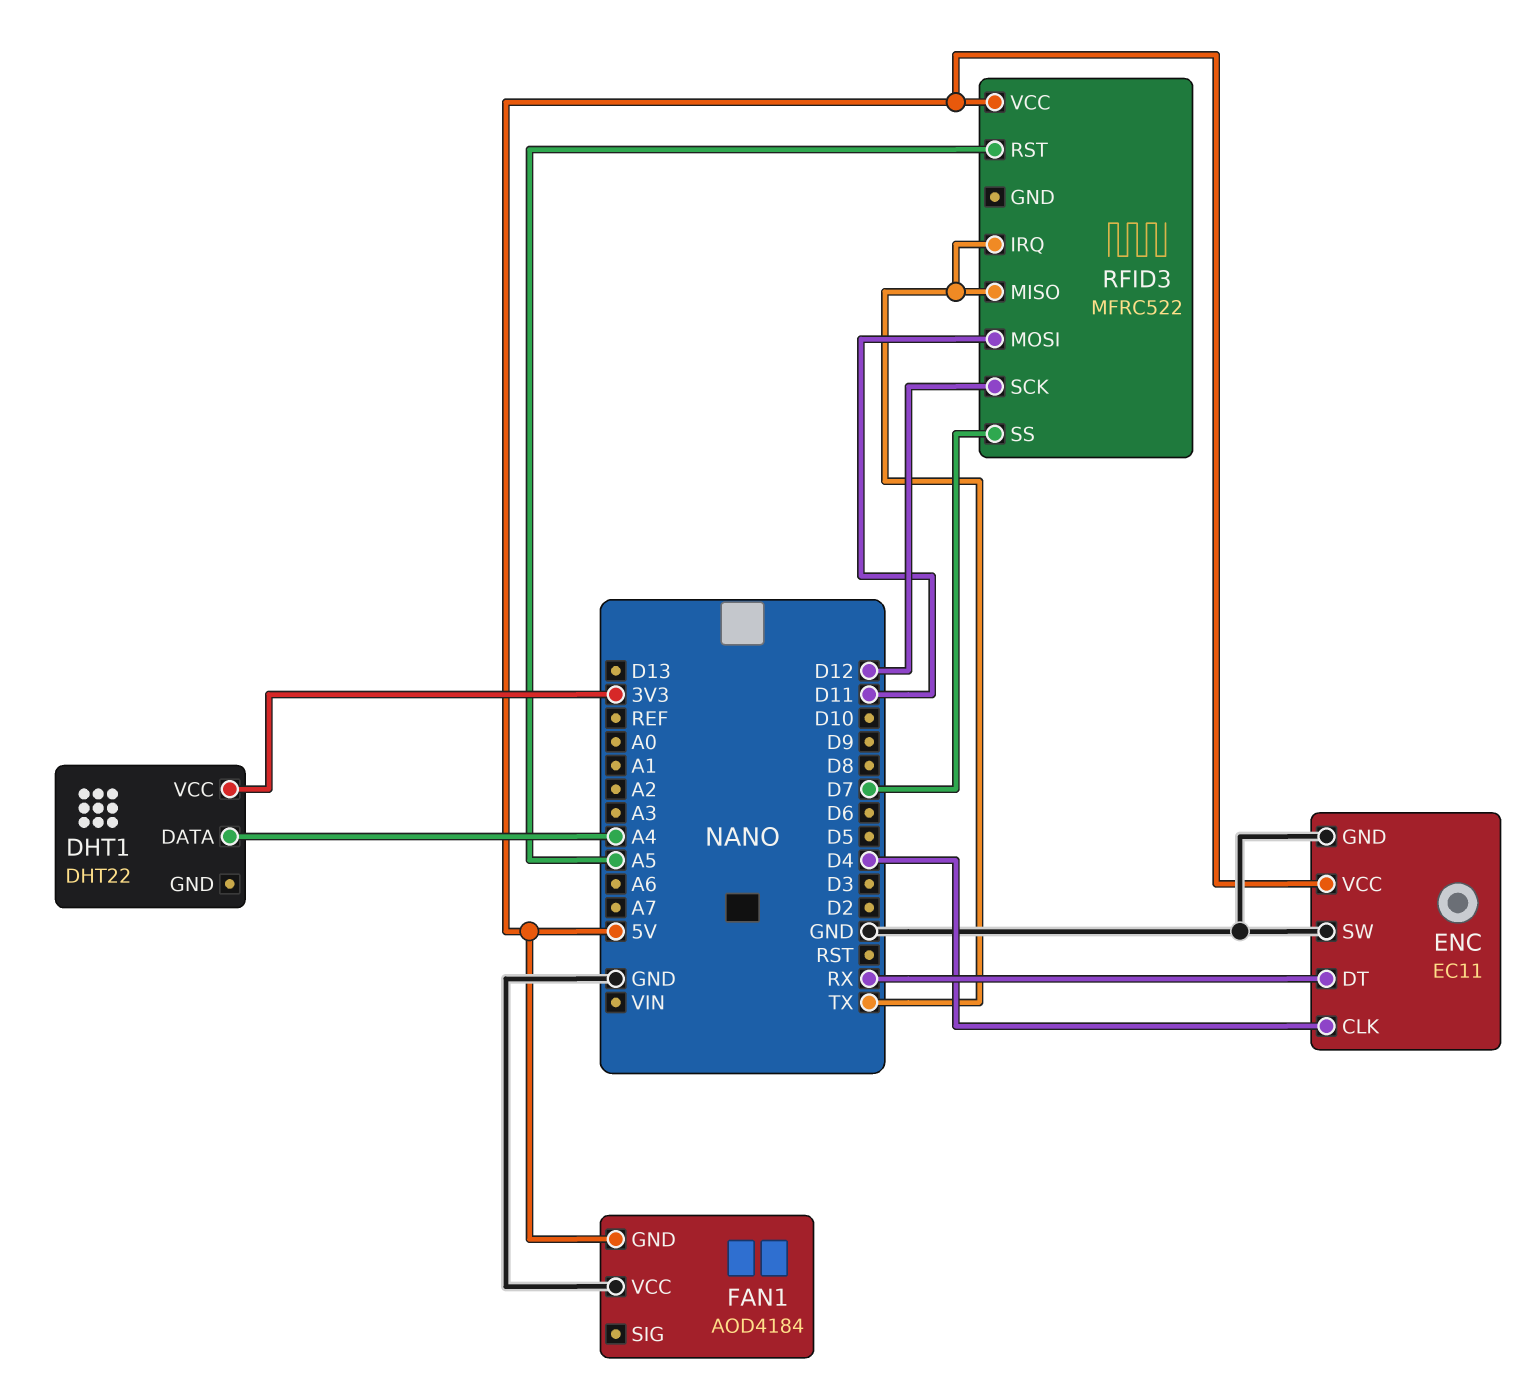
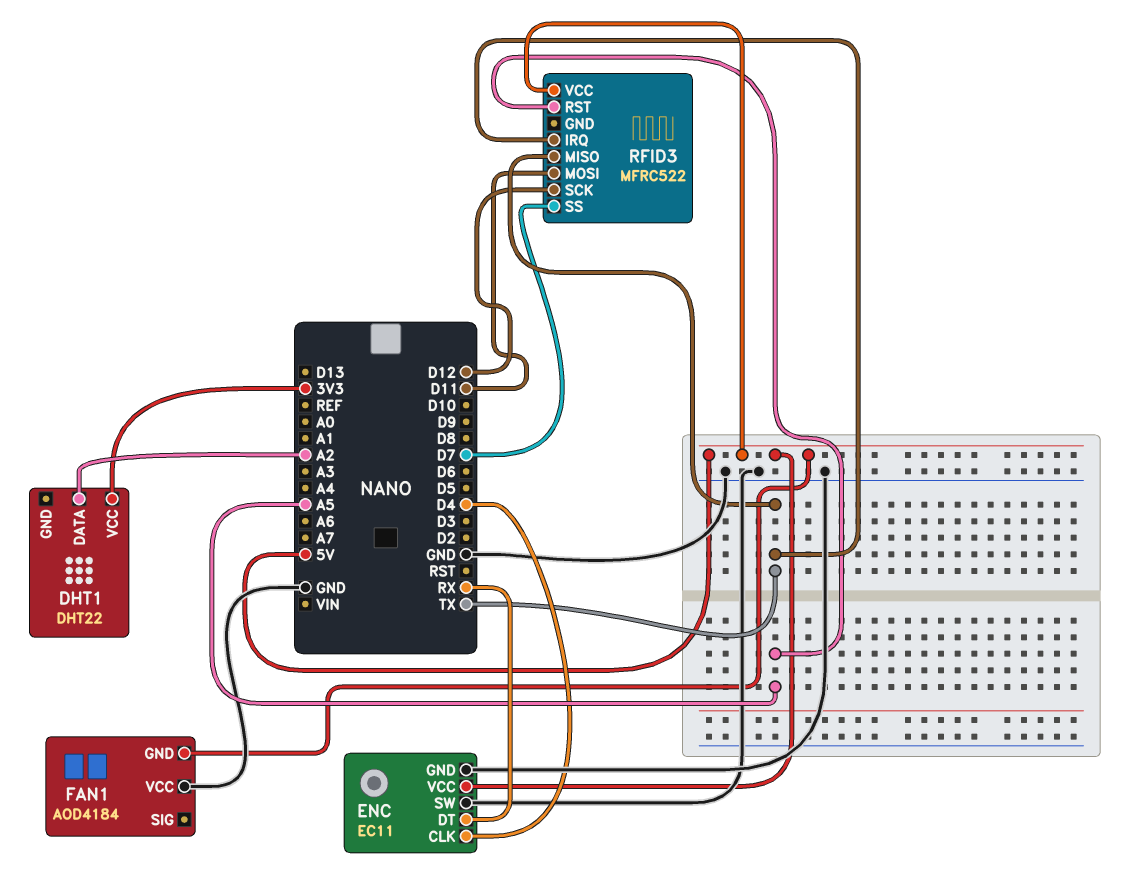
DHT1 pin DATA: A4 -> A2

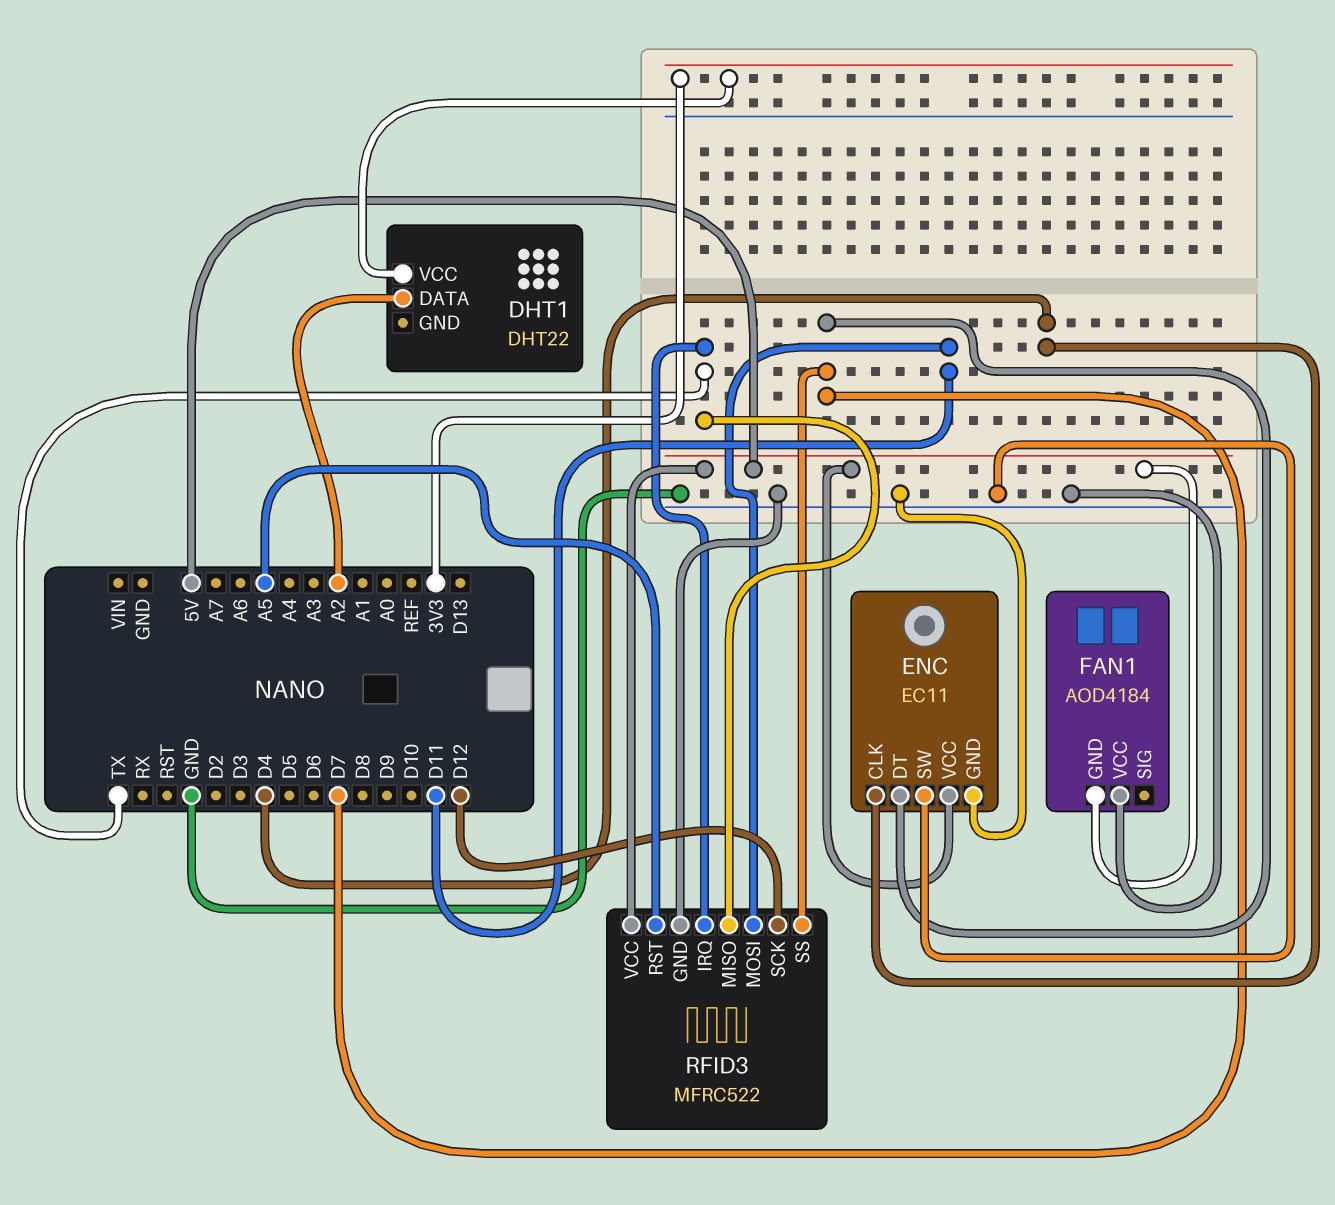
ENC pin DT: RX -> D7
RFID3 pin GND: none -> GND

